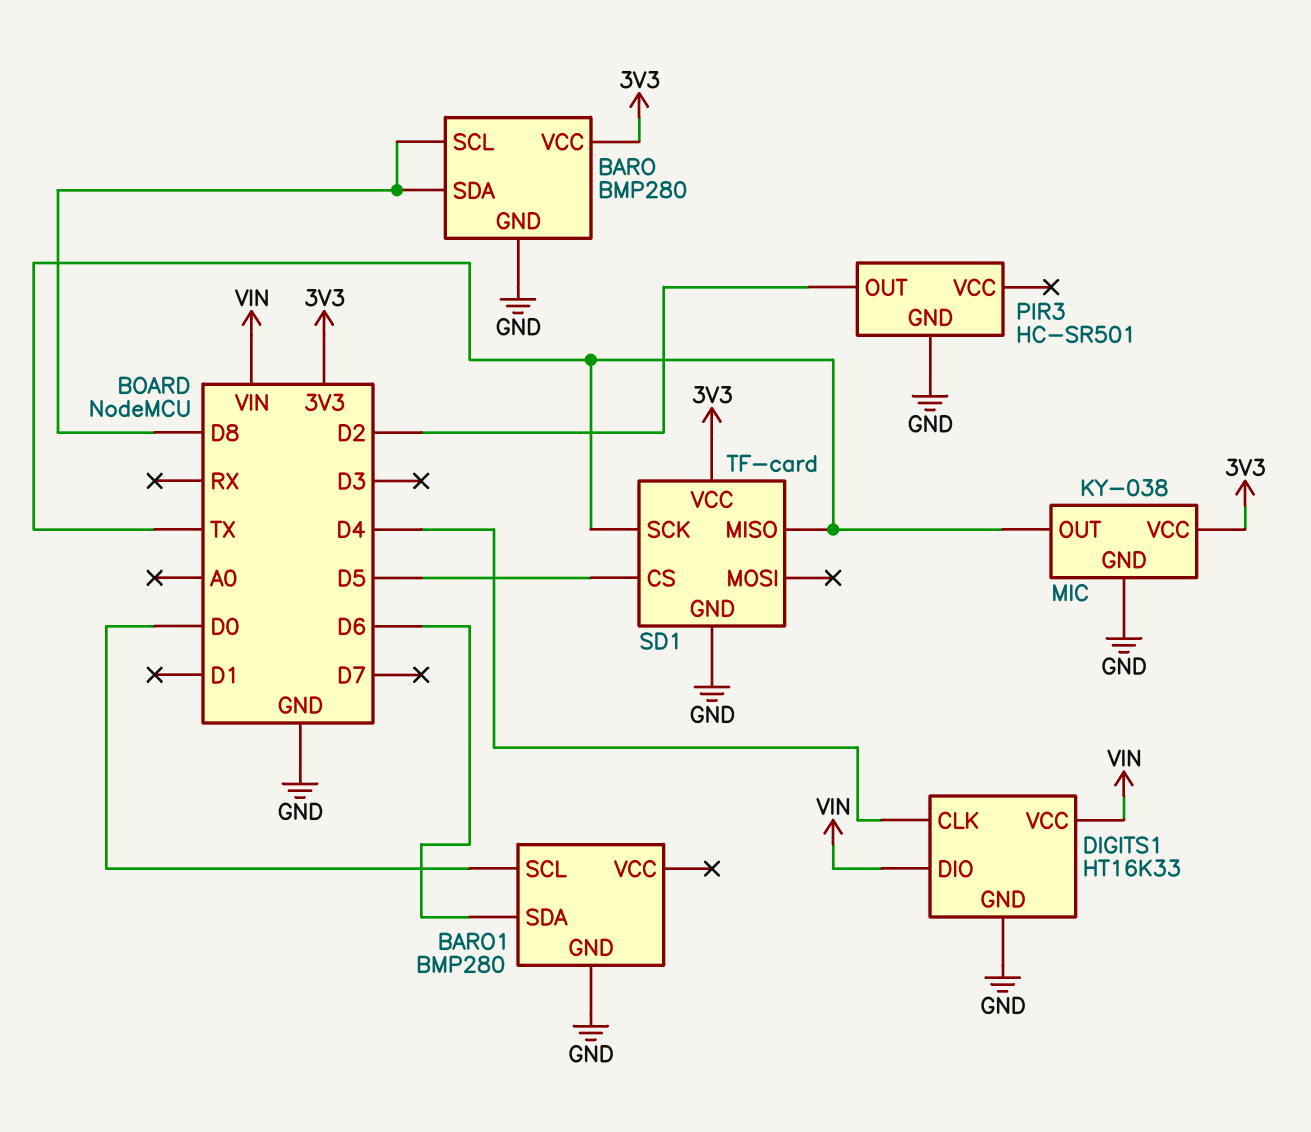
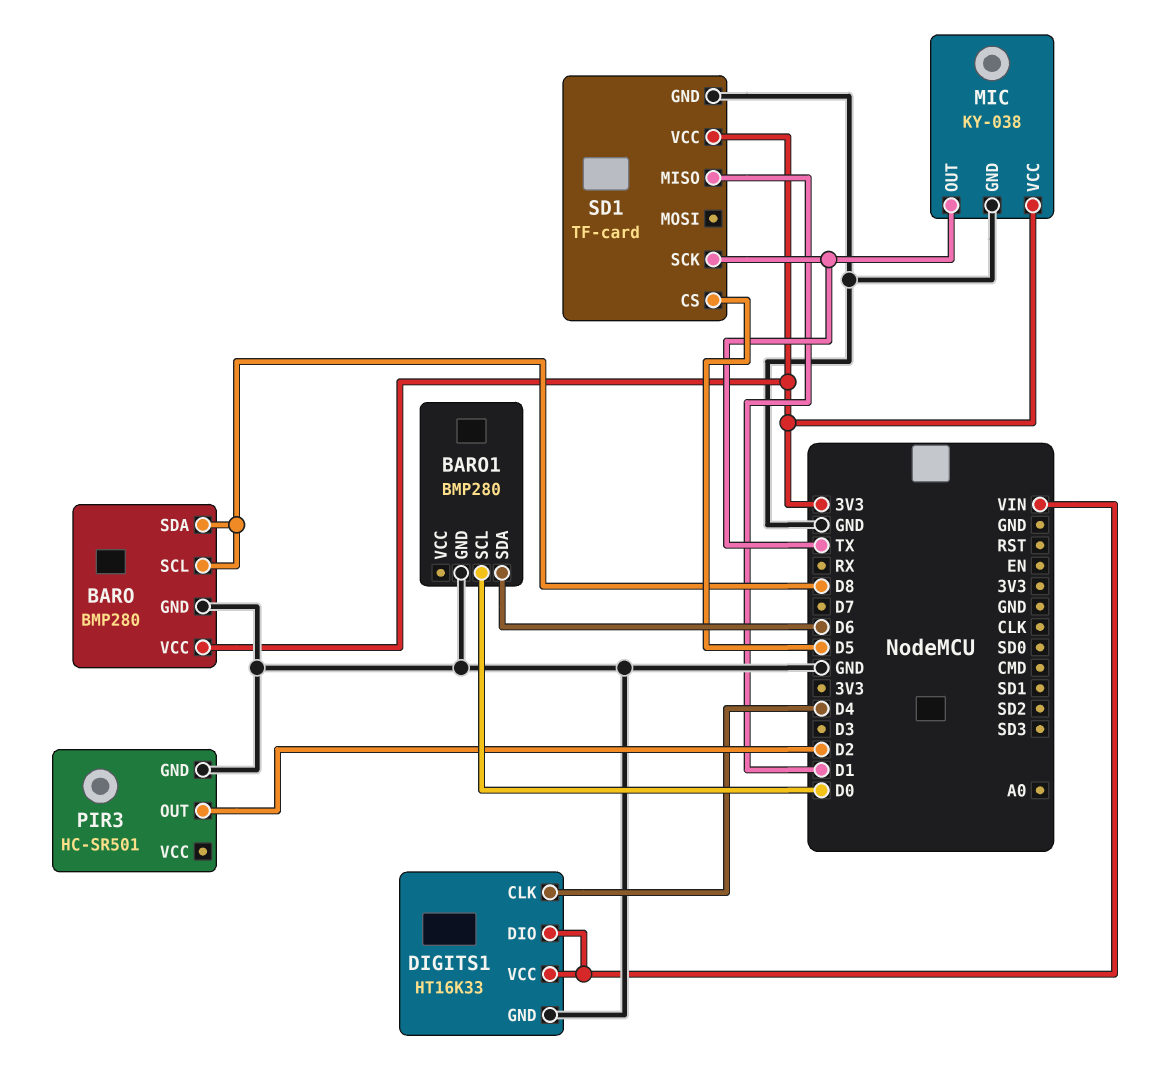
SD1 pin MISO: TX -> D1

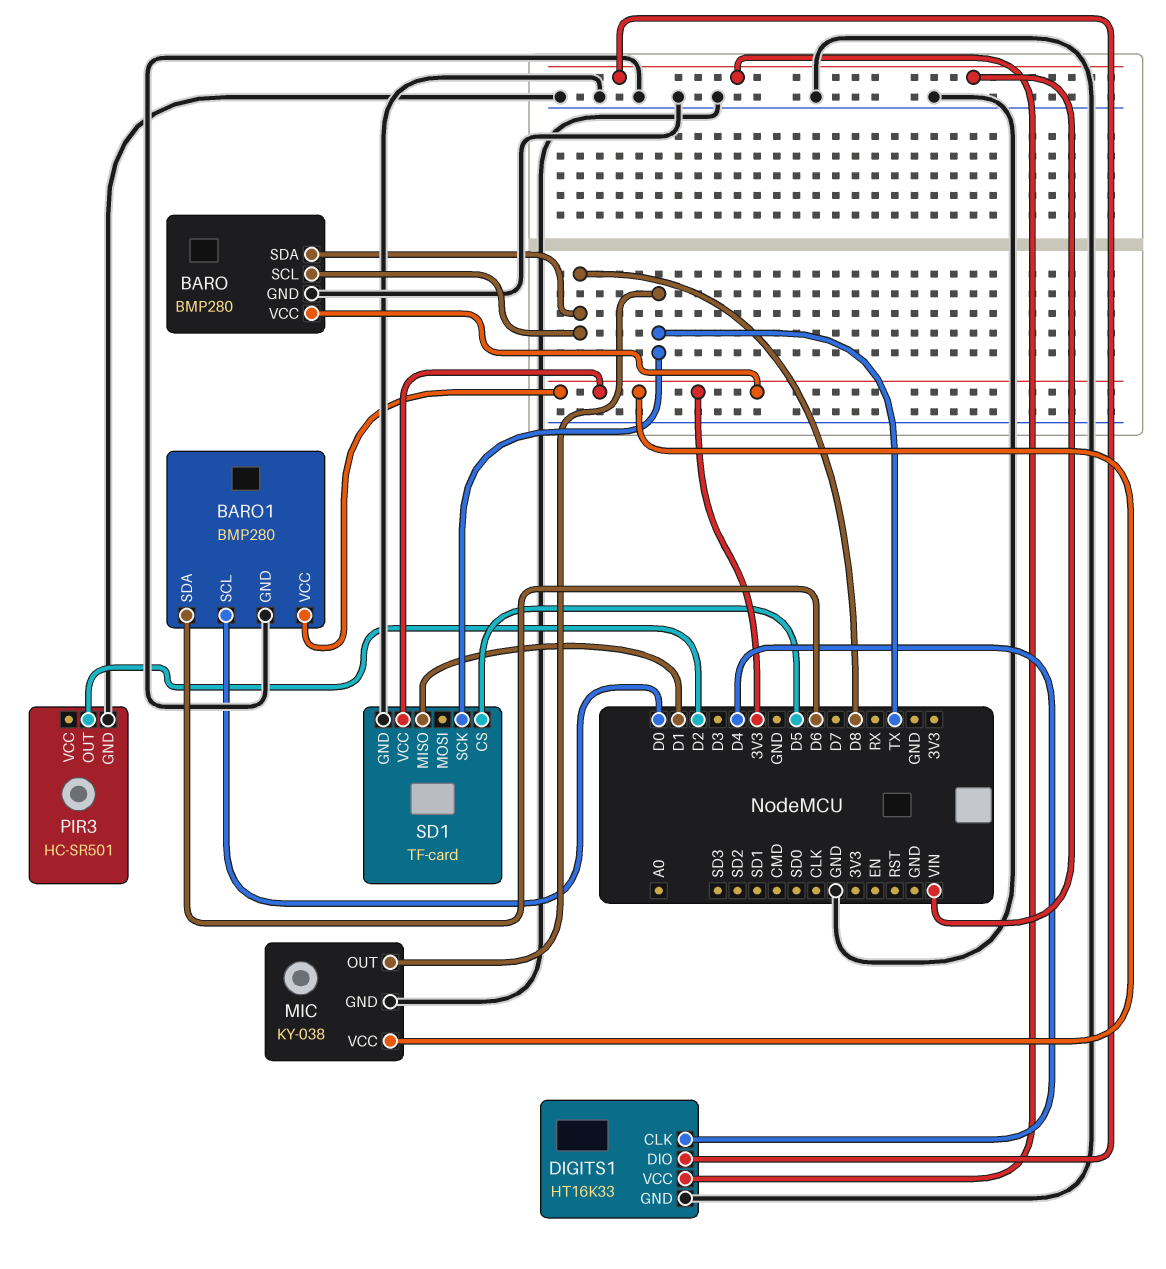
BARO1 pin VCC: none -> 3V3

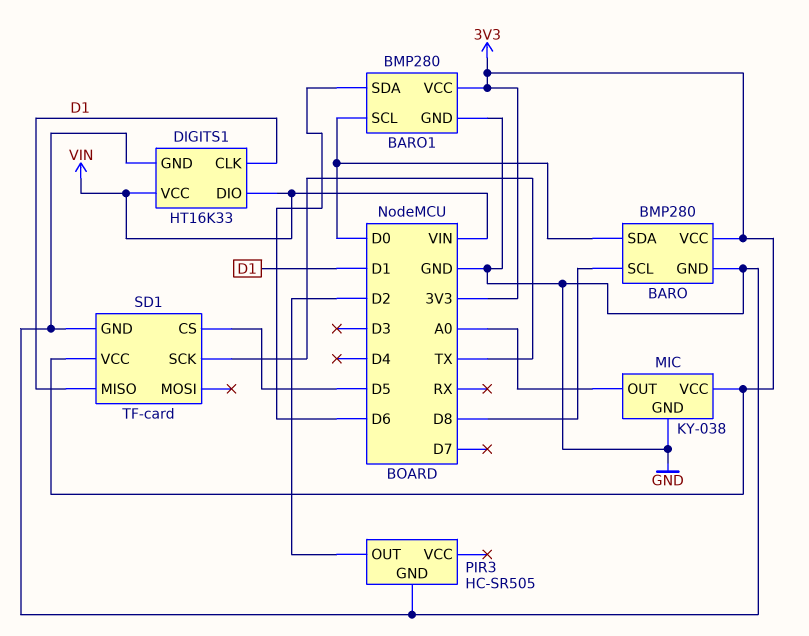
BARO pin SDA: D8 -> D0
DIGITS1 pin CLK: D4 -> D1
MIC pin OUT: TX -> A0
PIR3: HC-SR501 -> HC-SR505

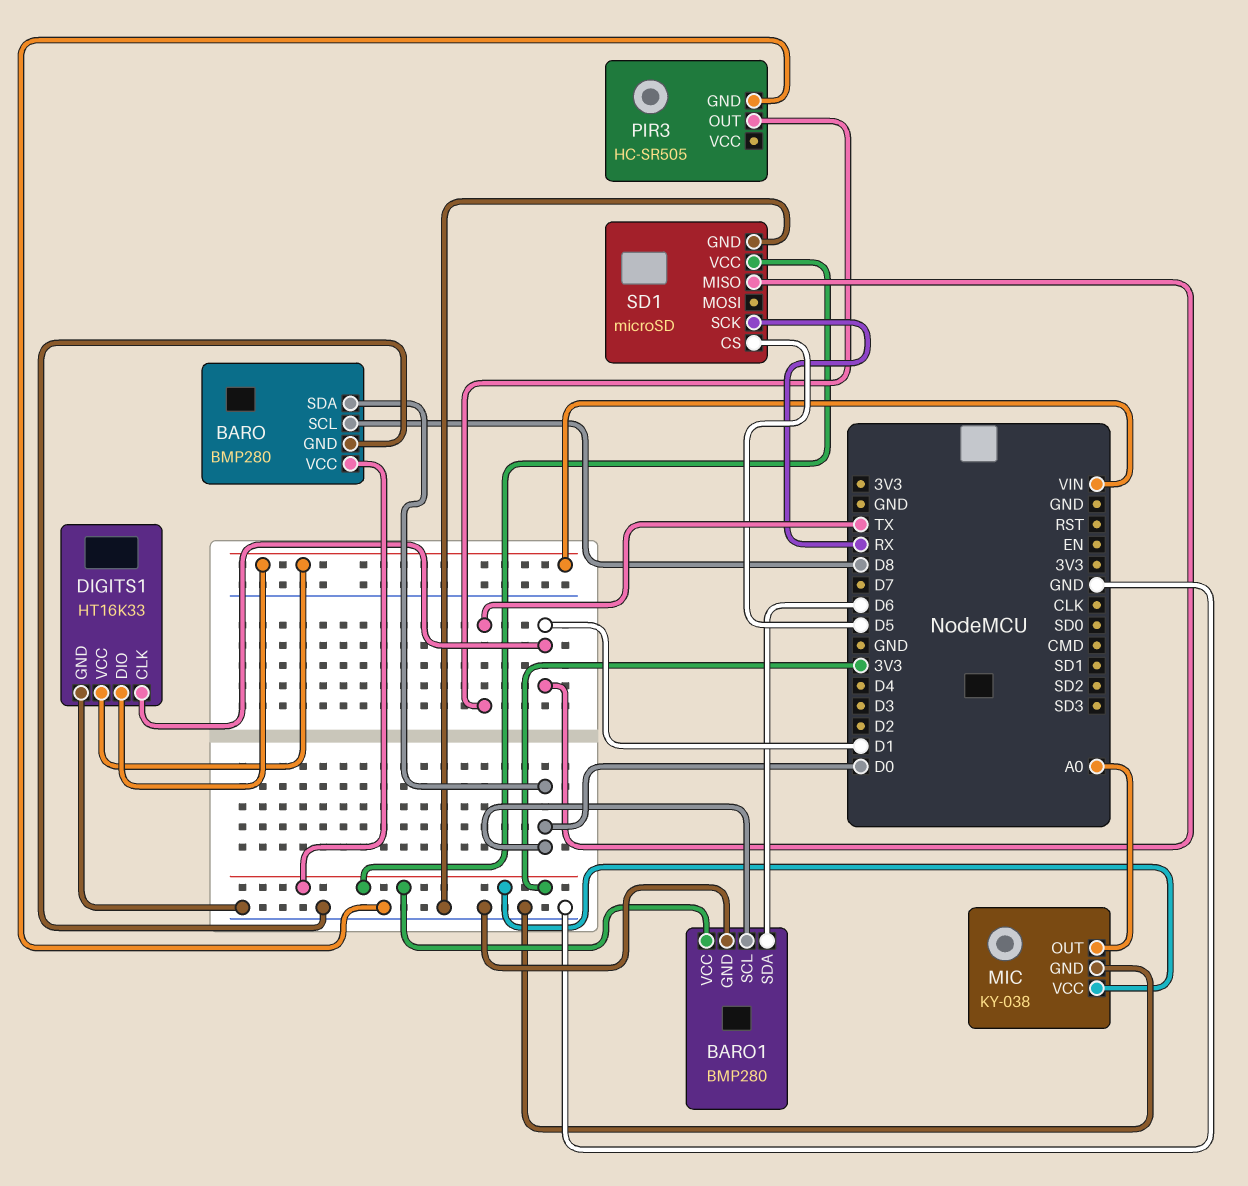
PIR3 pin OUT: D2 -> TX
SD1: TF-card -> microSD
SD1 pin SCK: TX -> RX

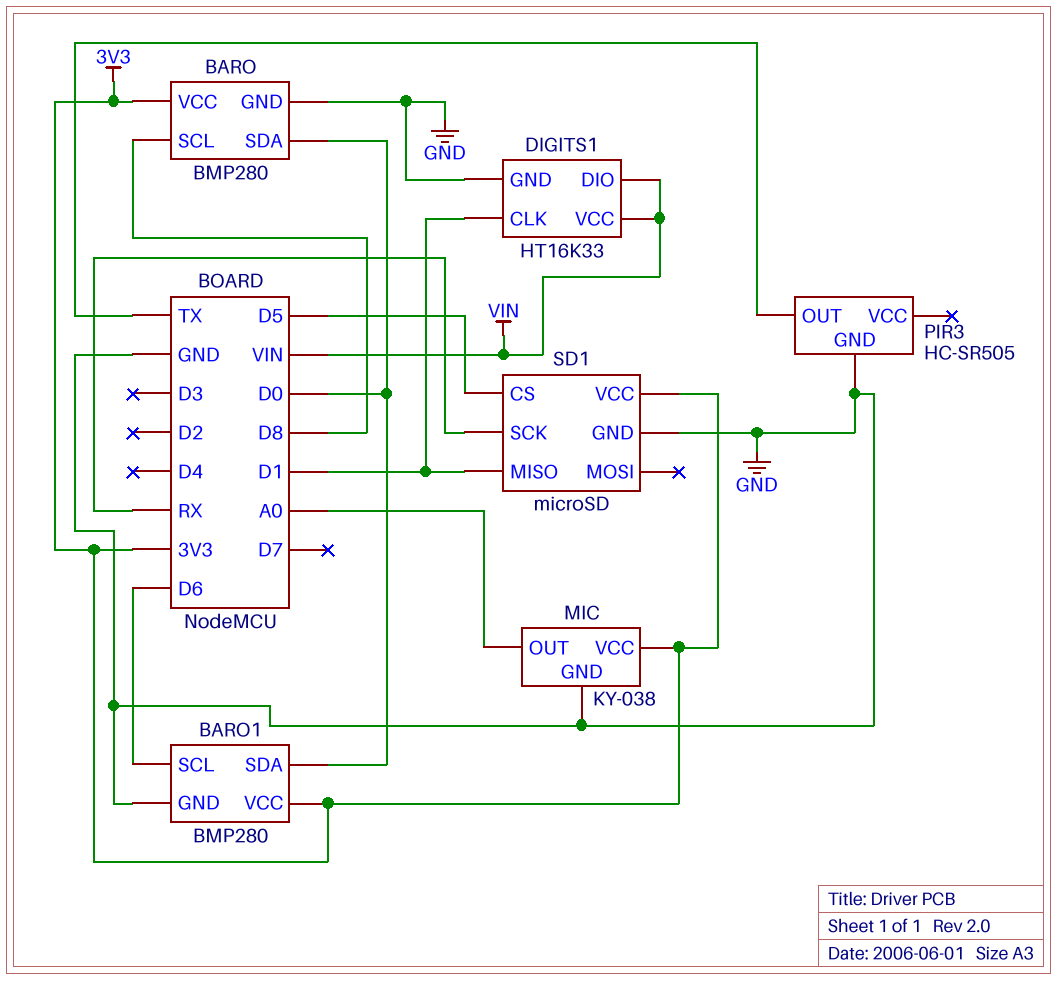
BARO1 pin SCL: D0 -> D6
BARO1 pin SDA: D6 -> D0

